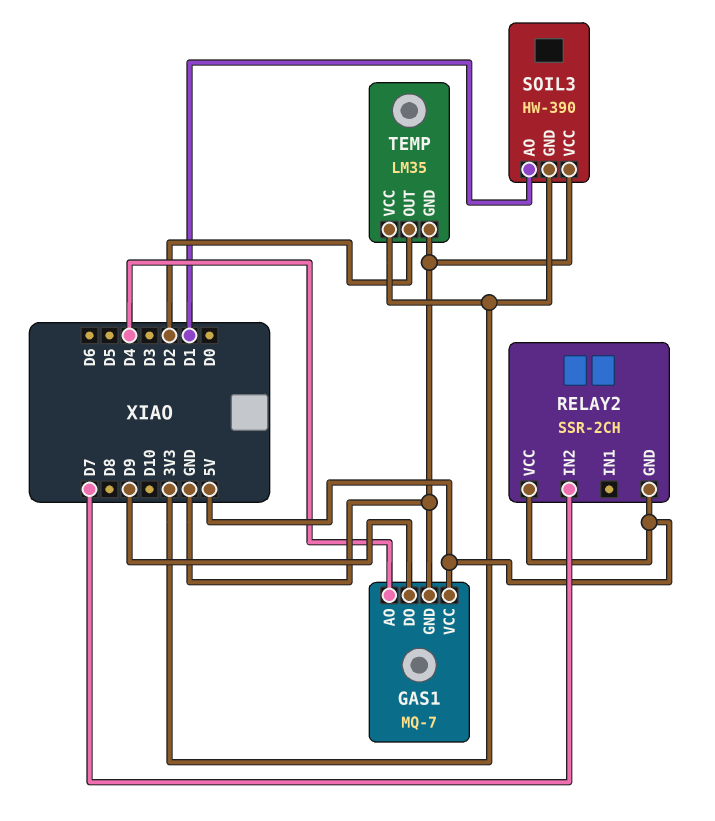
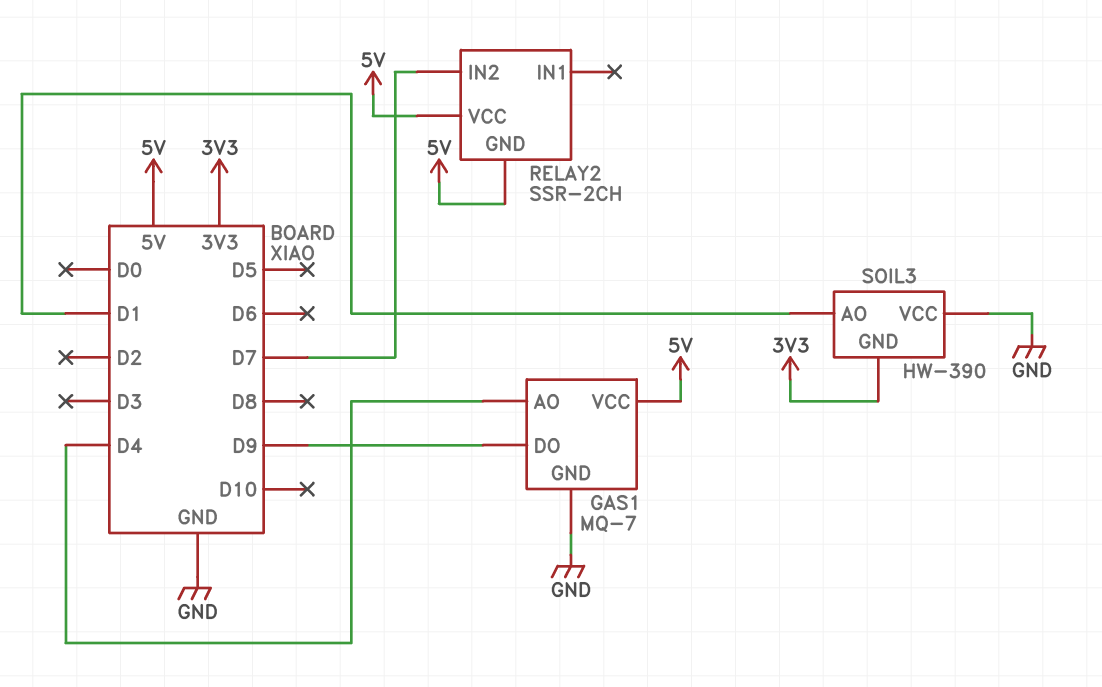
TEMP: LM35 -> none
TEMP pin GND: GND -> none
TEMP pin OUT: D2 -> none
TEMP pin VCC: 3V3 -> none

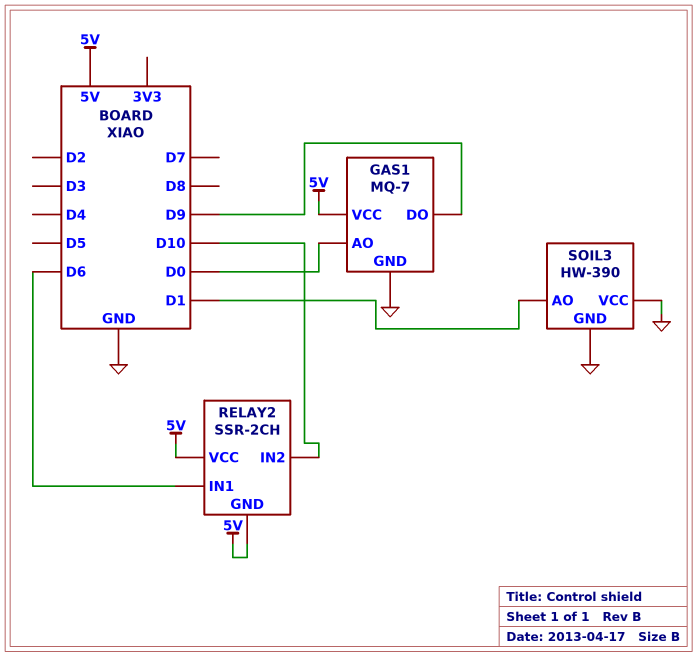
GAS1 pin AO: D4 -> D0
RELAY2 pin IN1: none -> D6
RELAY2 pin IN2: D7 -> D10
SOIL3 pin GND: 3V3 -> GND

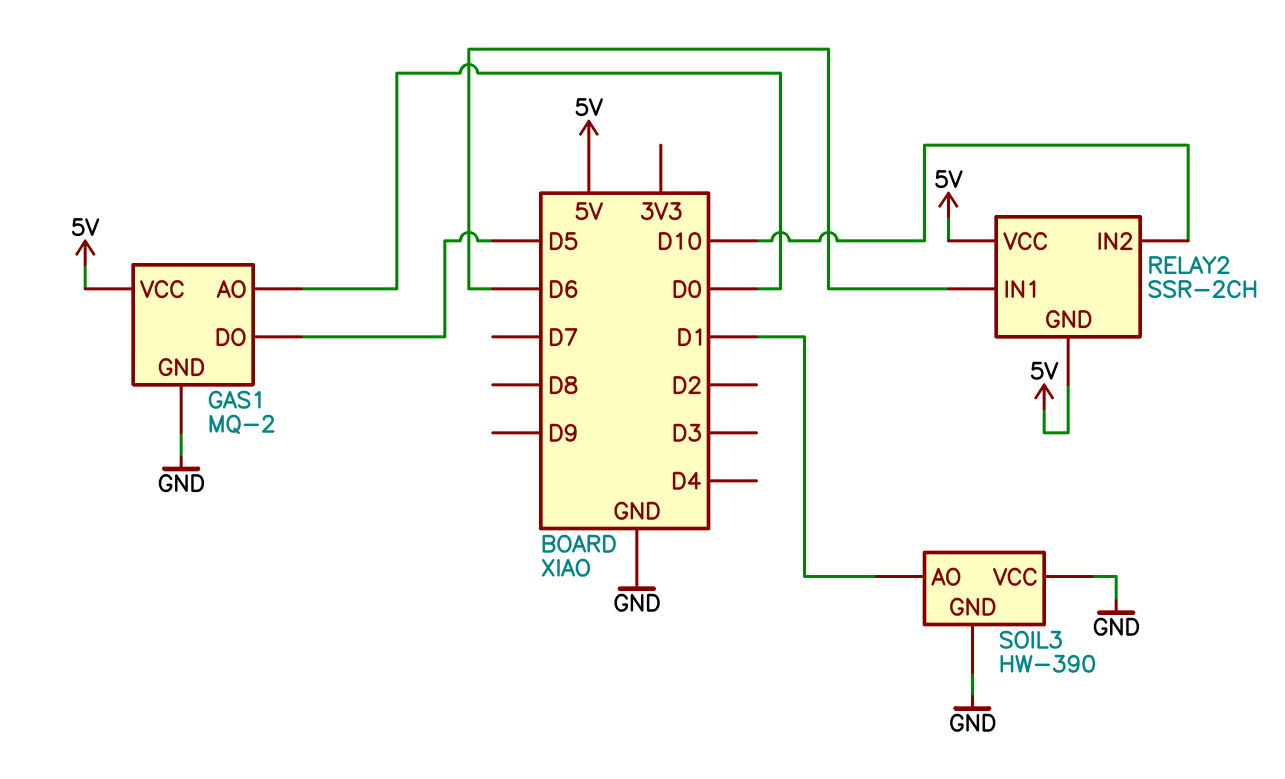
GAS1: MQ-7 -> MQ-2
GAS1 pin DO: D9 -> D5

